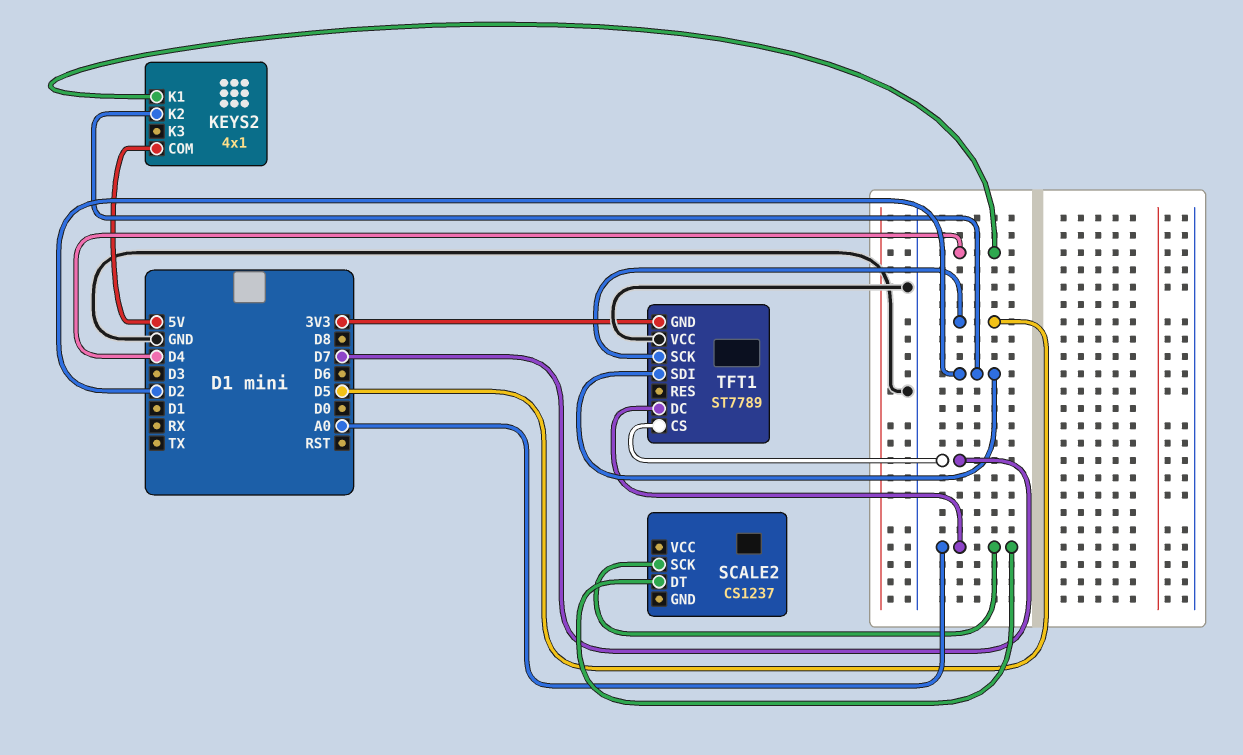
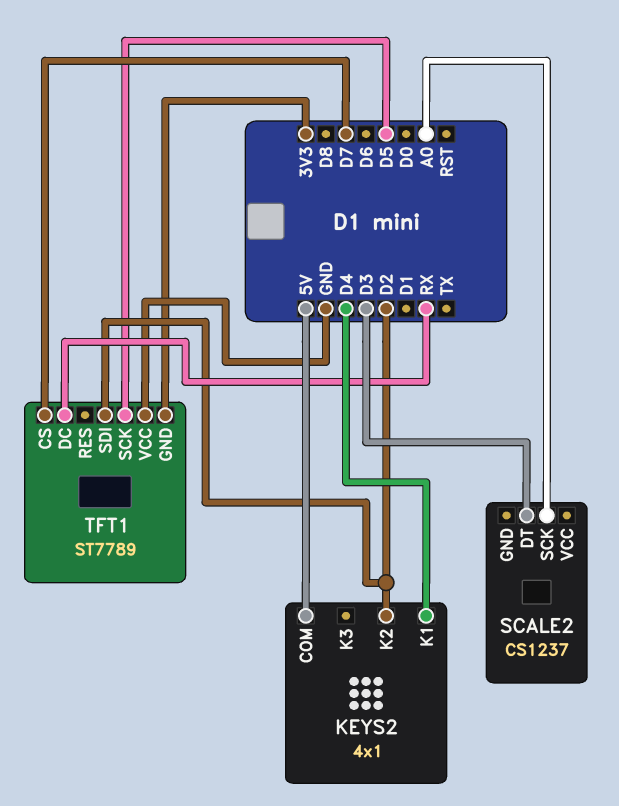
SCALE2 pin DT: A0 -> D3
TFT1 pin DC: A0 -> RX

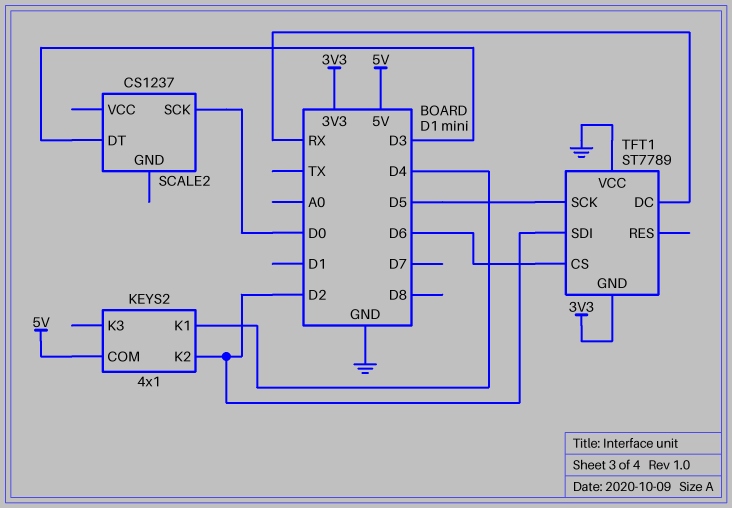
SCALE2 pin SCK: A0 -> D0
TFT1 pin CS: D7 -> D6

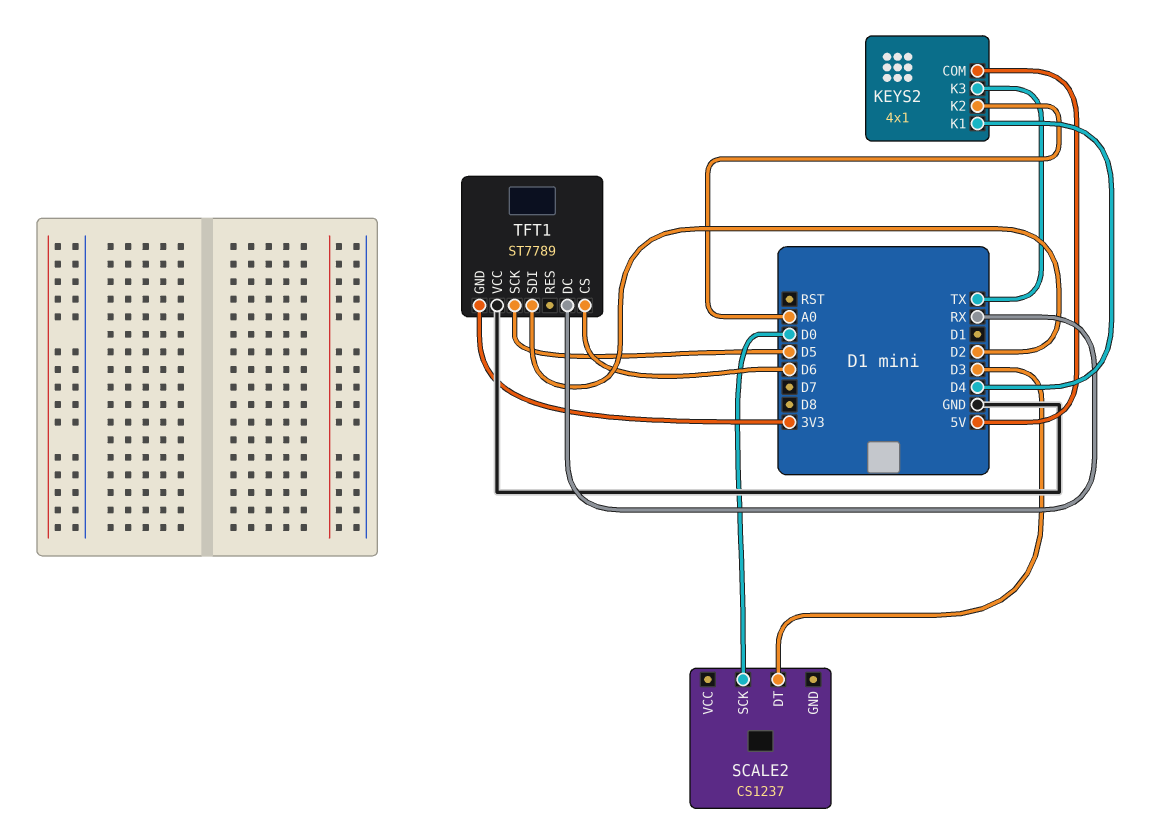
KEYS2 pin K2: D2 -> A0
KEYS2 pin K3: none -> TX

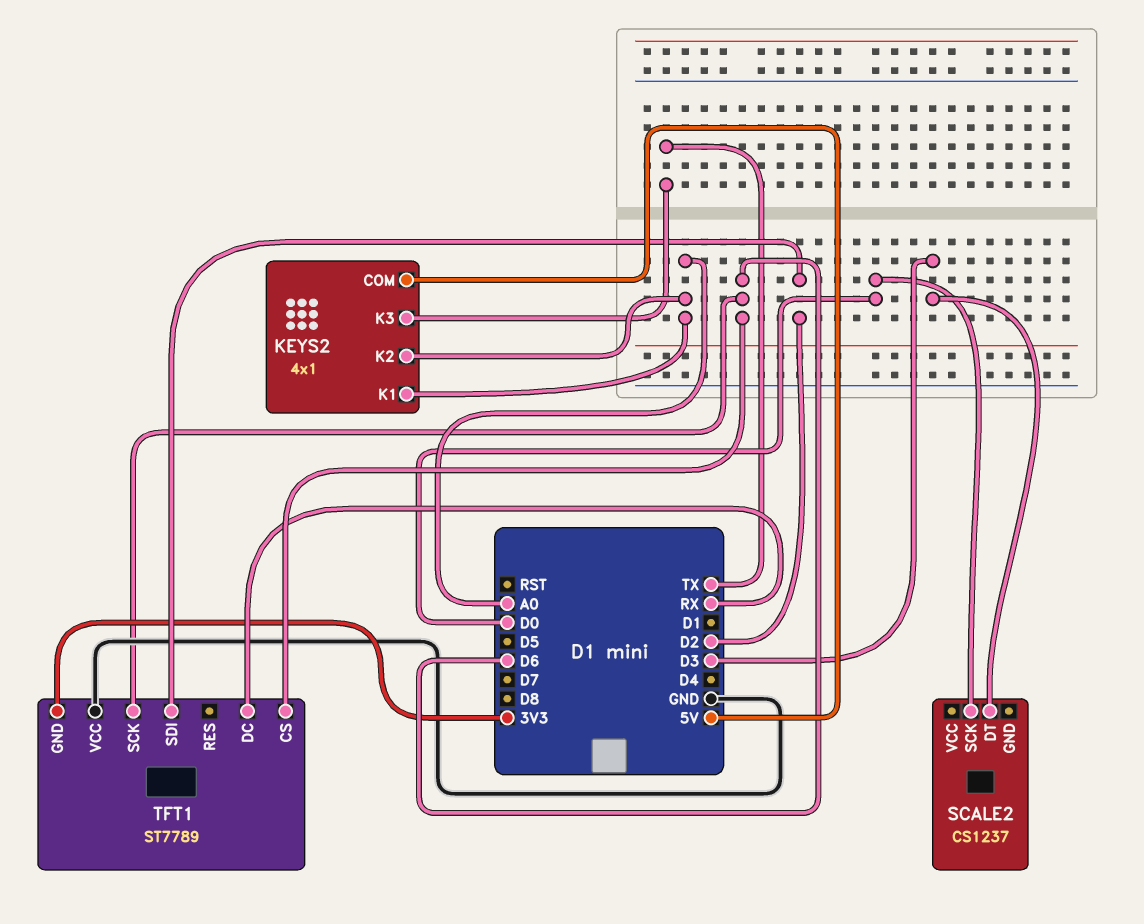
KEYS2 pin K1: D4 -> A0
TFT1 pin SCK: D5 -> D6

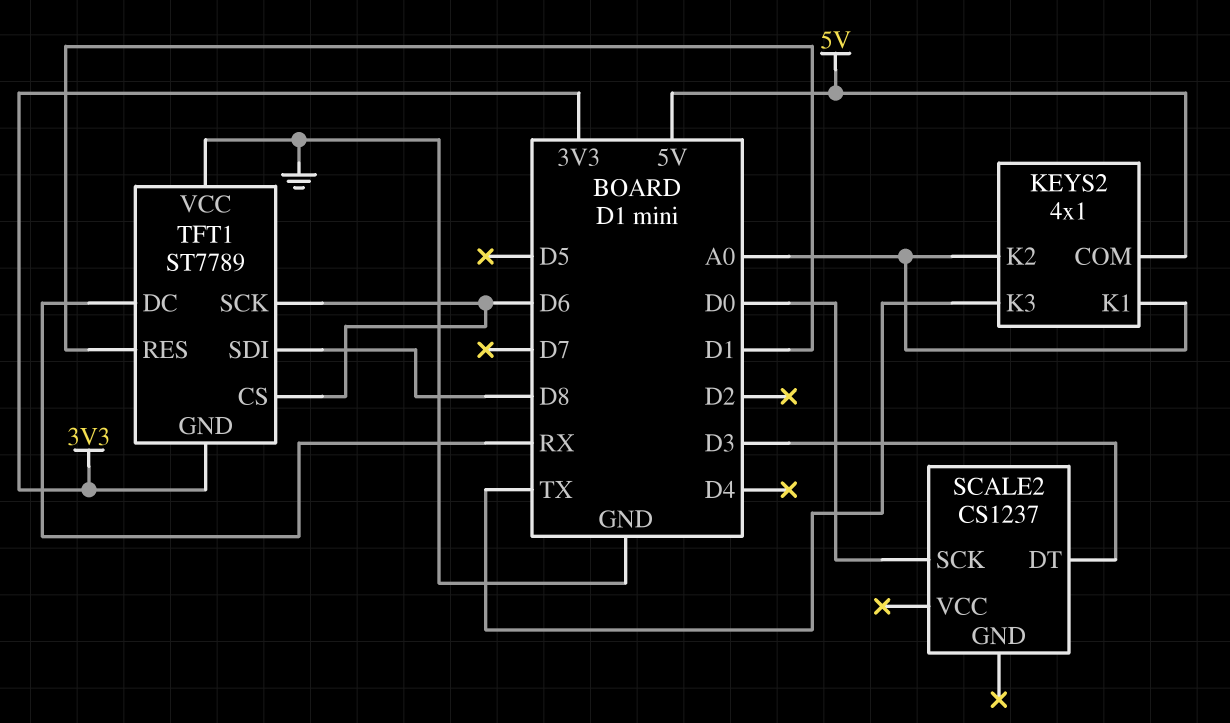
TFT1 pin RES: none -> D1
TFT1 pin SDI: D2 -> D8

